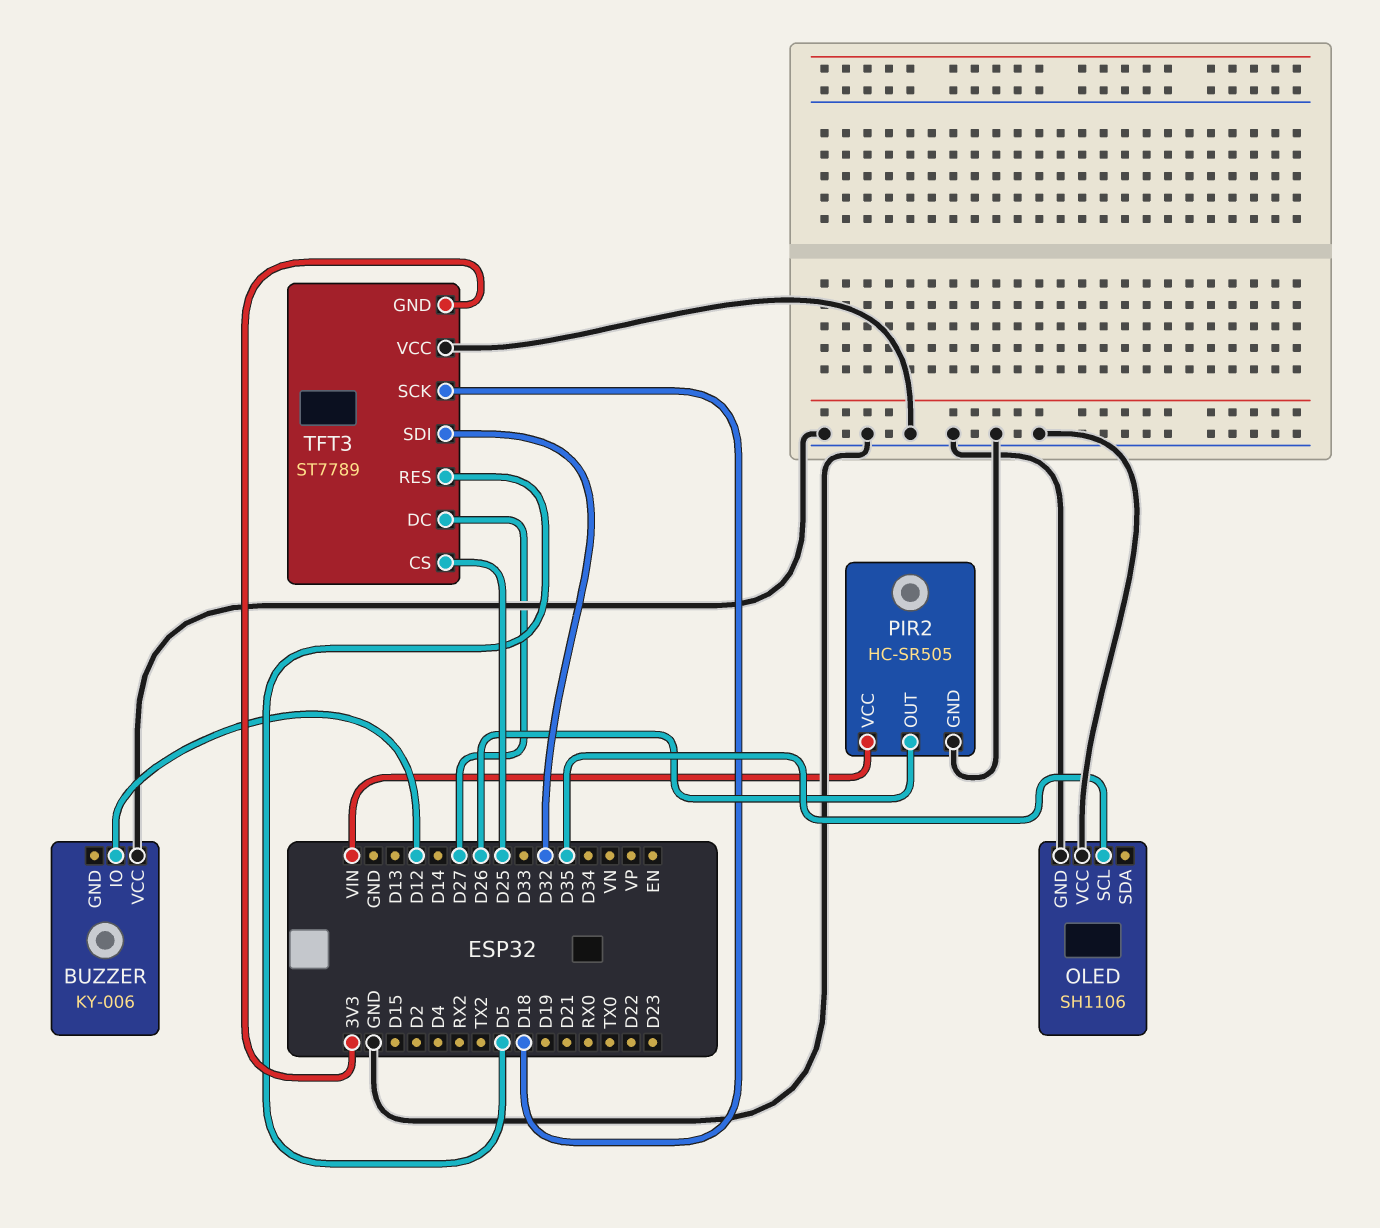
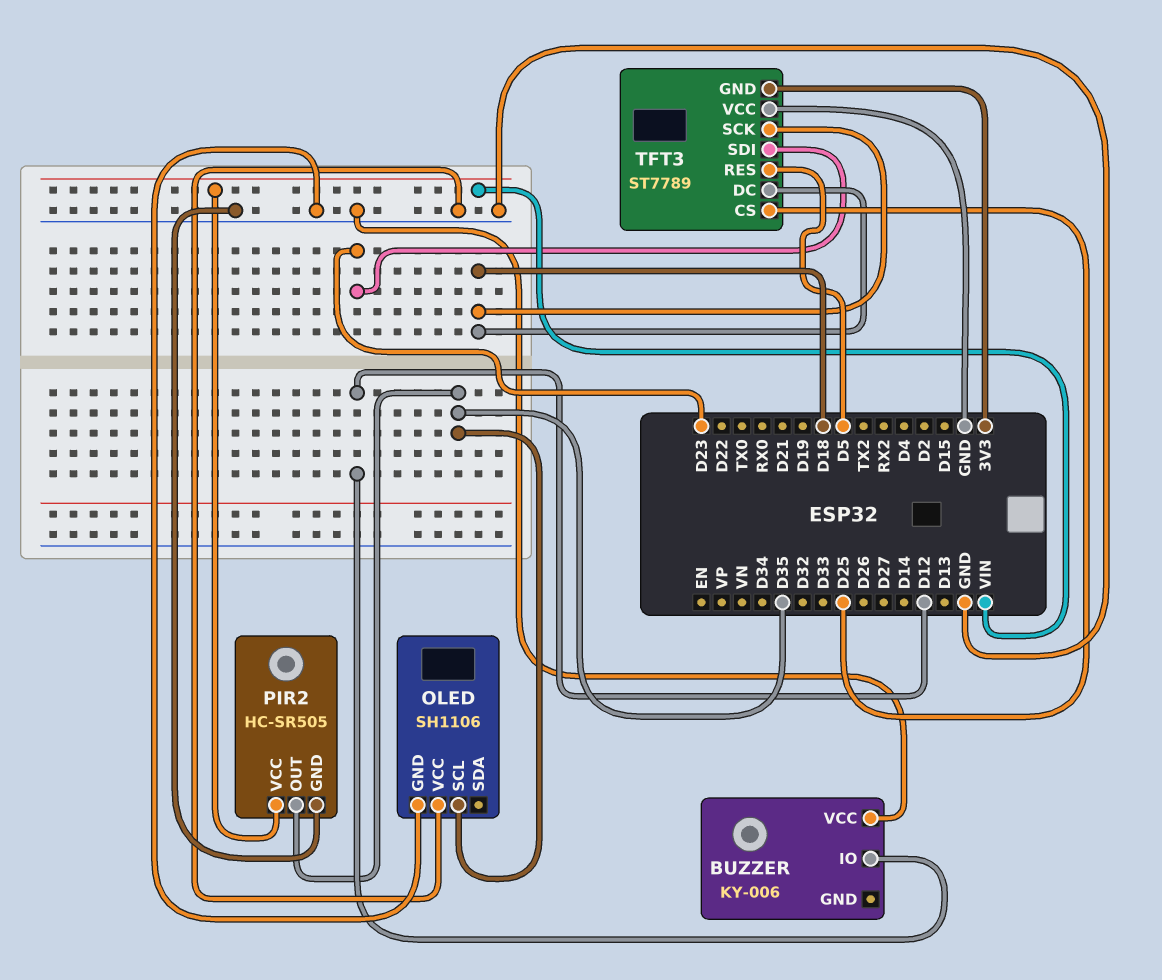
PIR2 pin OUT: D26 -> D35
TFT3 pin DC: D27 -> D18
TFT3 pin SDI: D32 -> D23

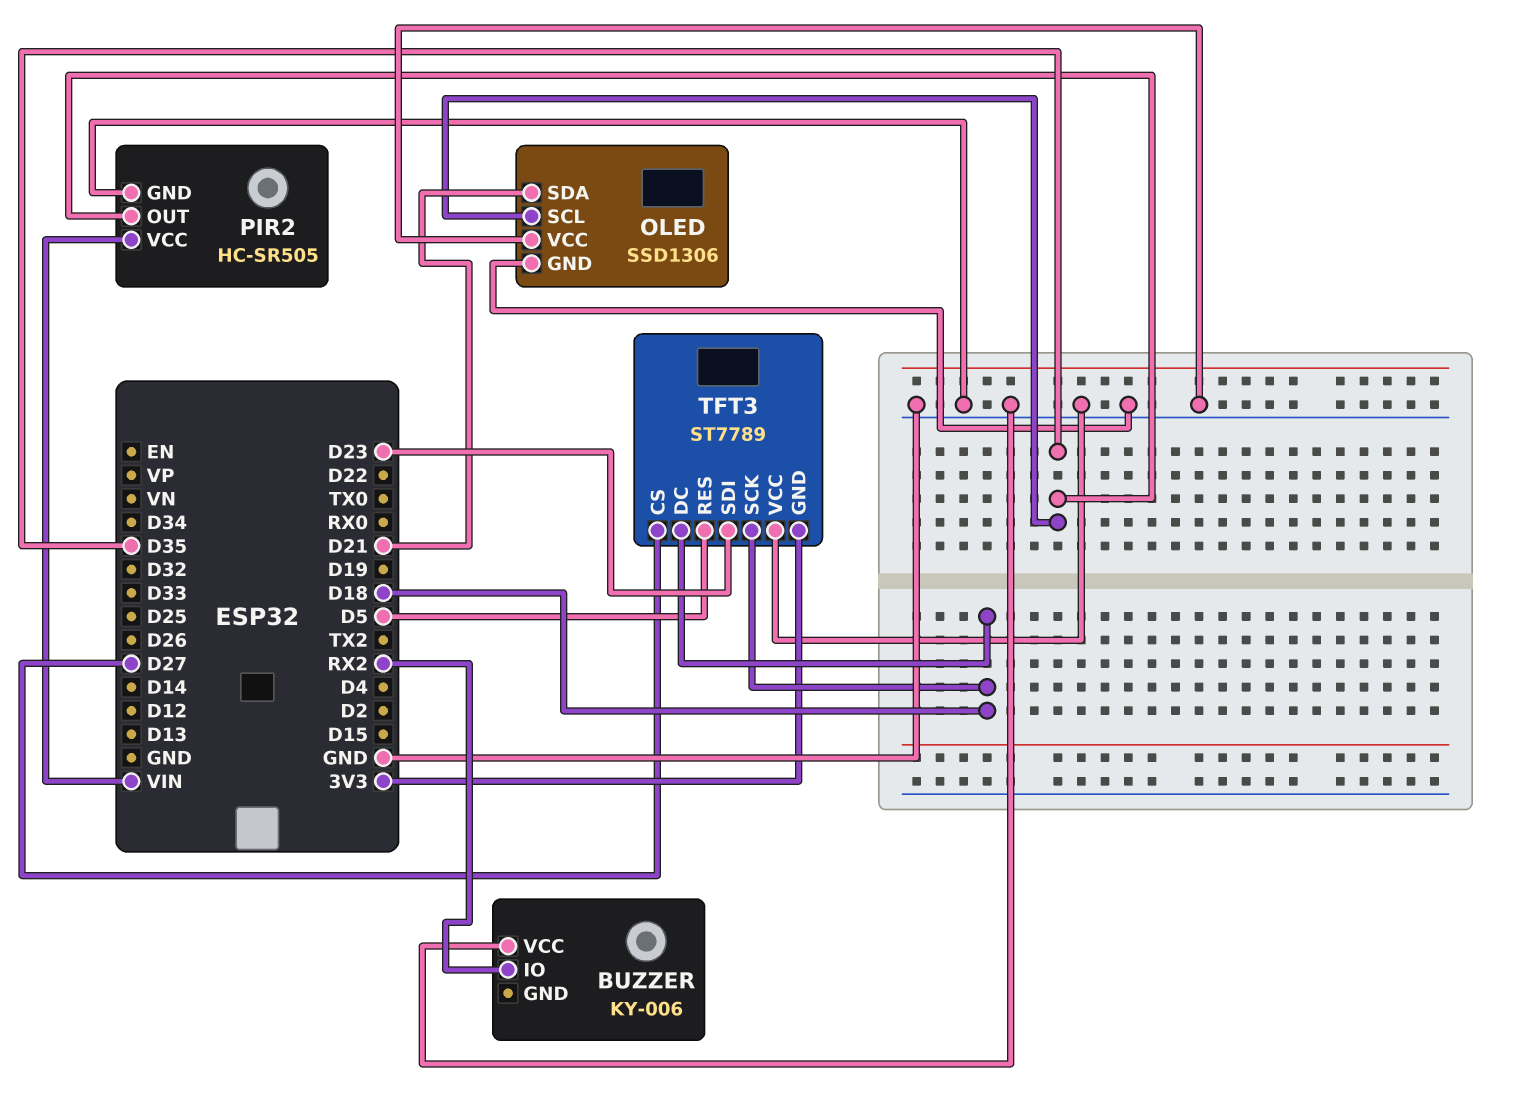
BUZZER pin IO: D12 -> RX2
OLED: SH1106 -> SSD1306
OLED pin SDA: none -> D21
TFT3 pin CS: D25 -> D27

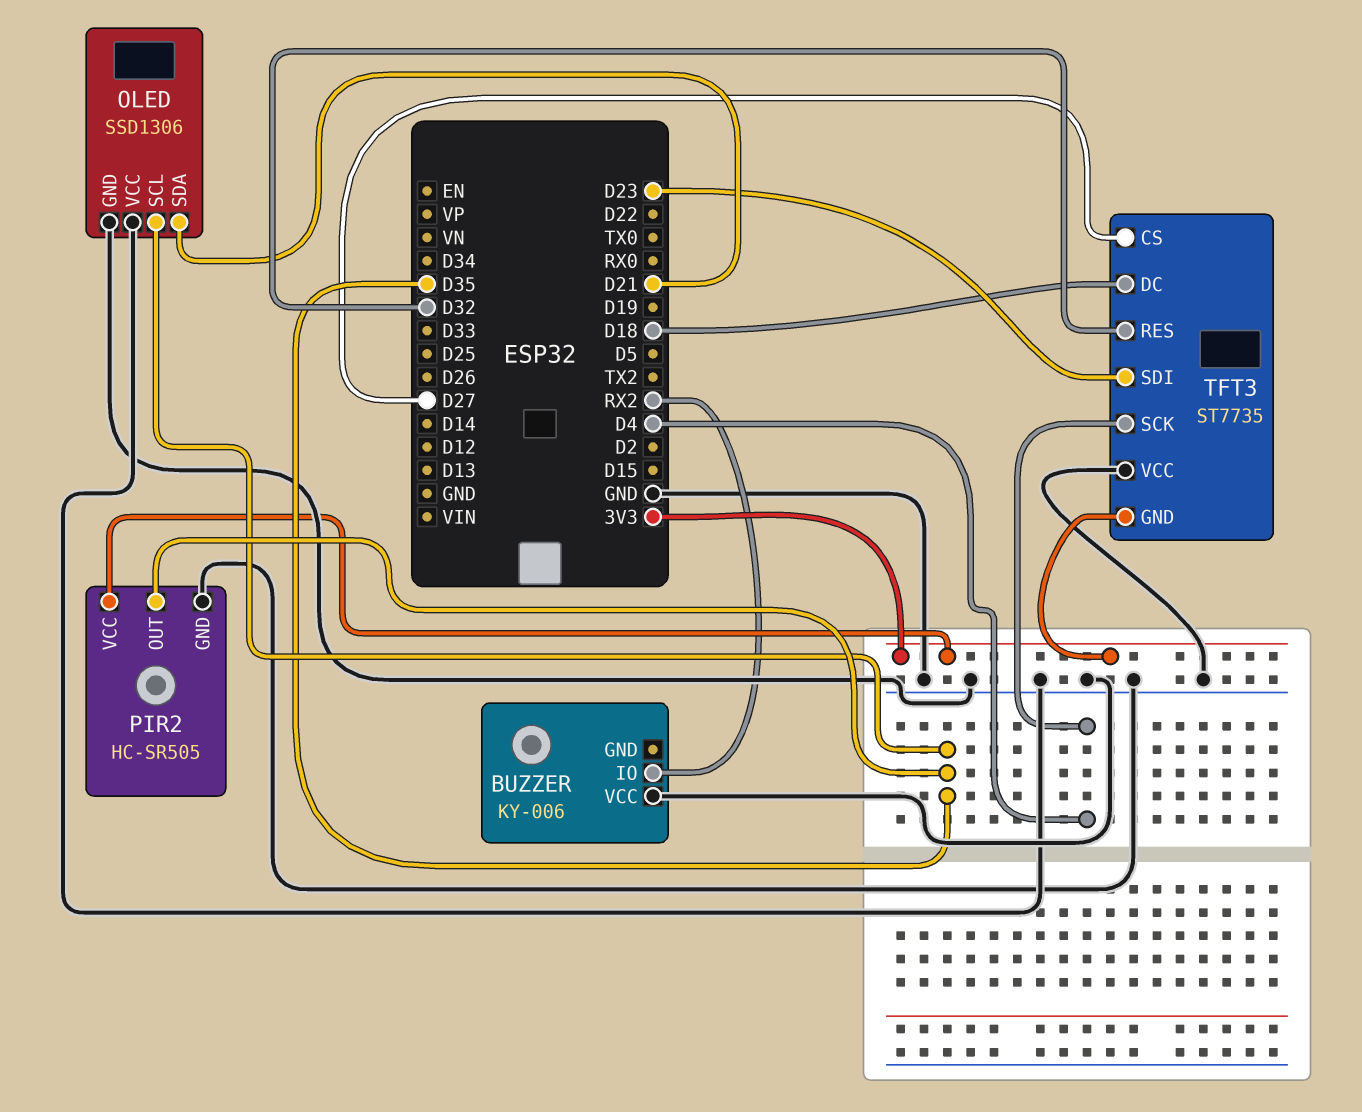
PIR2 pin VCC: VIN -> 3V3
TFT3: ST7789 -> ST7735
TFT3 pin RES: D5 -> D32
TFT3 pin SCK: D18 -> D4

